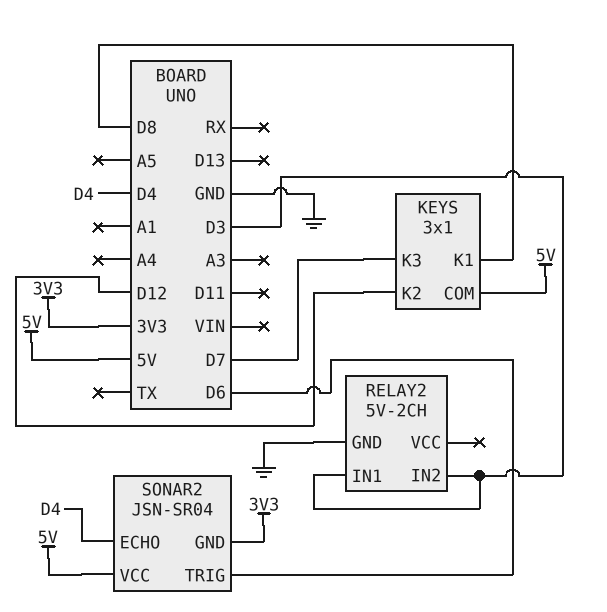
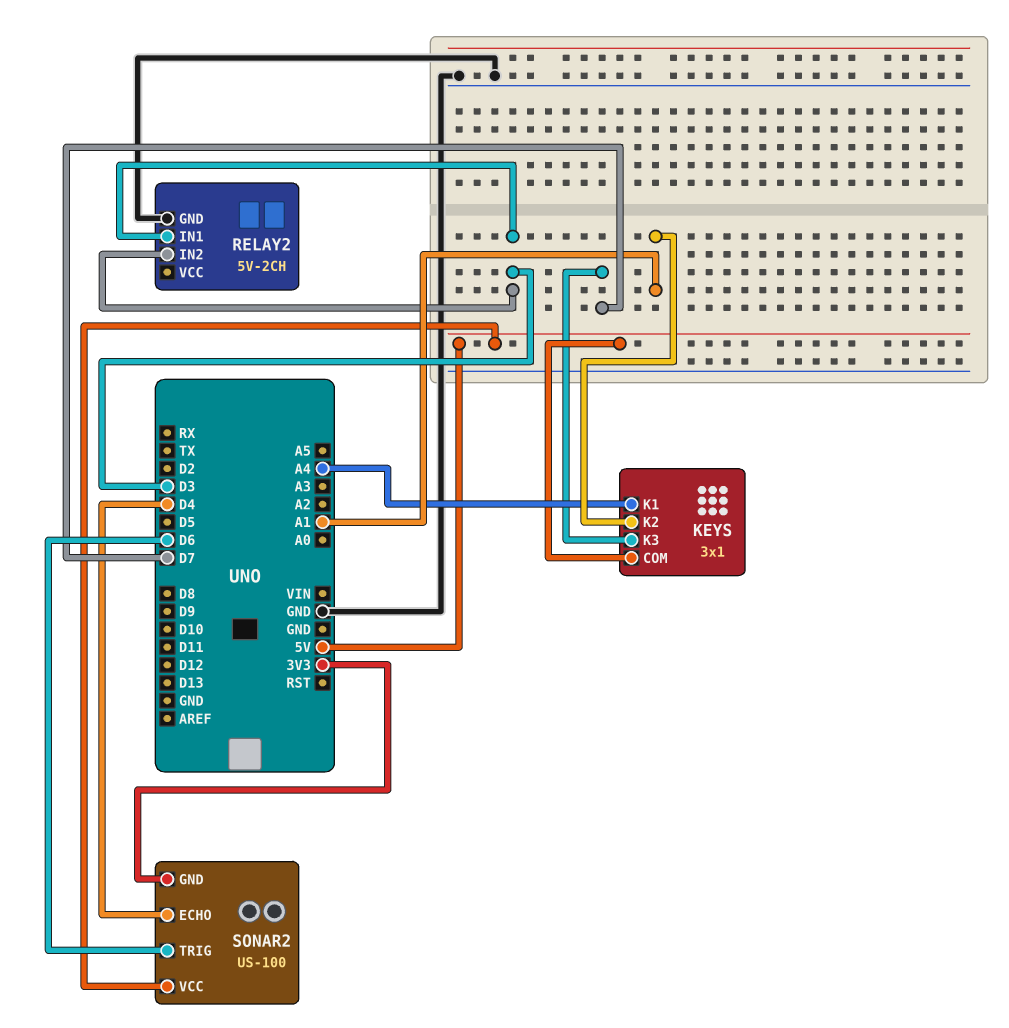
KEYS pin K1: D8 -> A4
KEYS pin K2: D12 -> A1
SONAR2: JSN-SR04 -> US-100

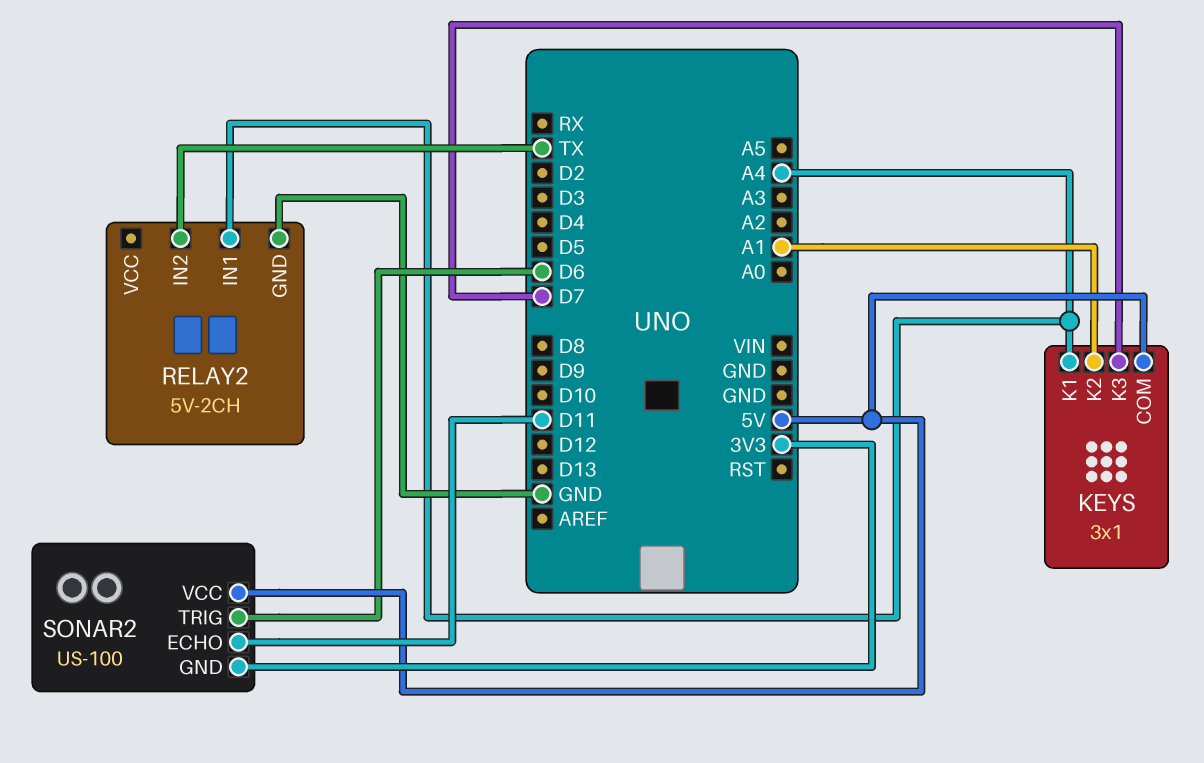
RELAY2 pin IN1: D3 -> A4
RELAY2 pin IN2: D3 -> TX
SONAR2 pin ECHO: D4 -> D11

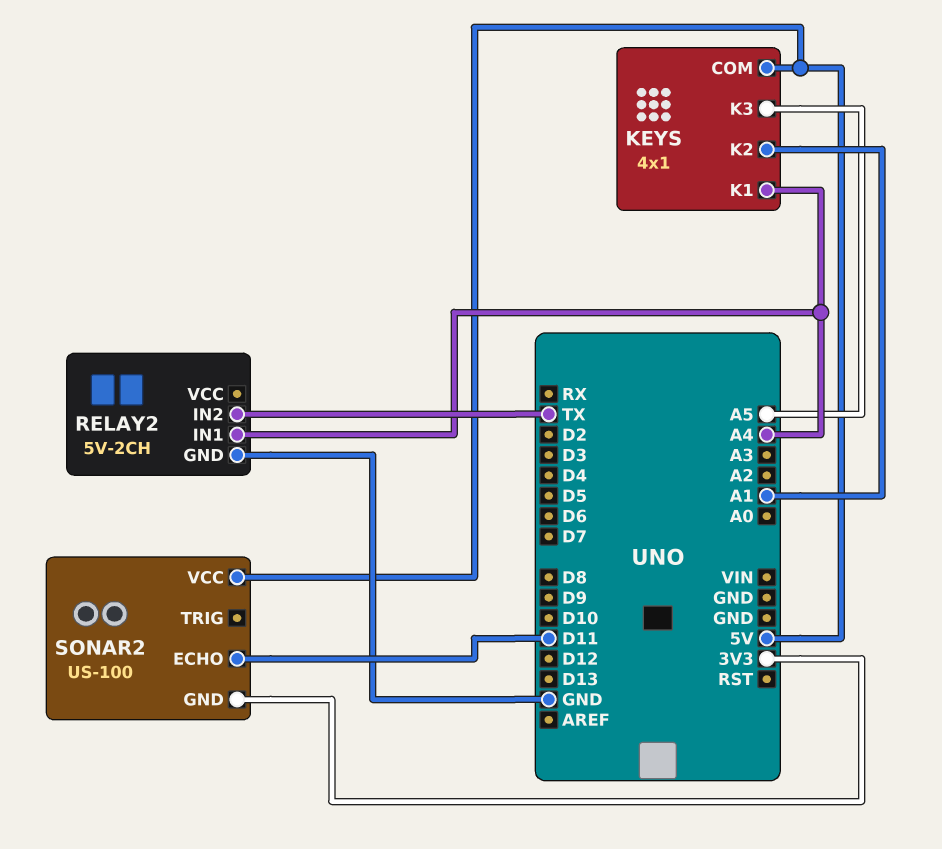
KEYS: 3x1 -> 4x1
KEYS pin K3: D7 -> A5
SONAR2 pin TRIG: D6 -> none

